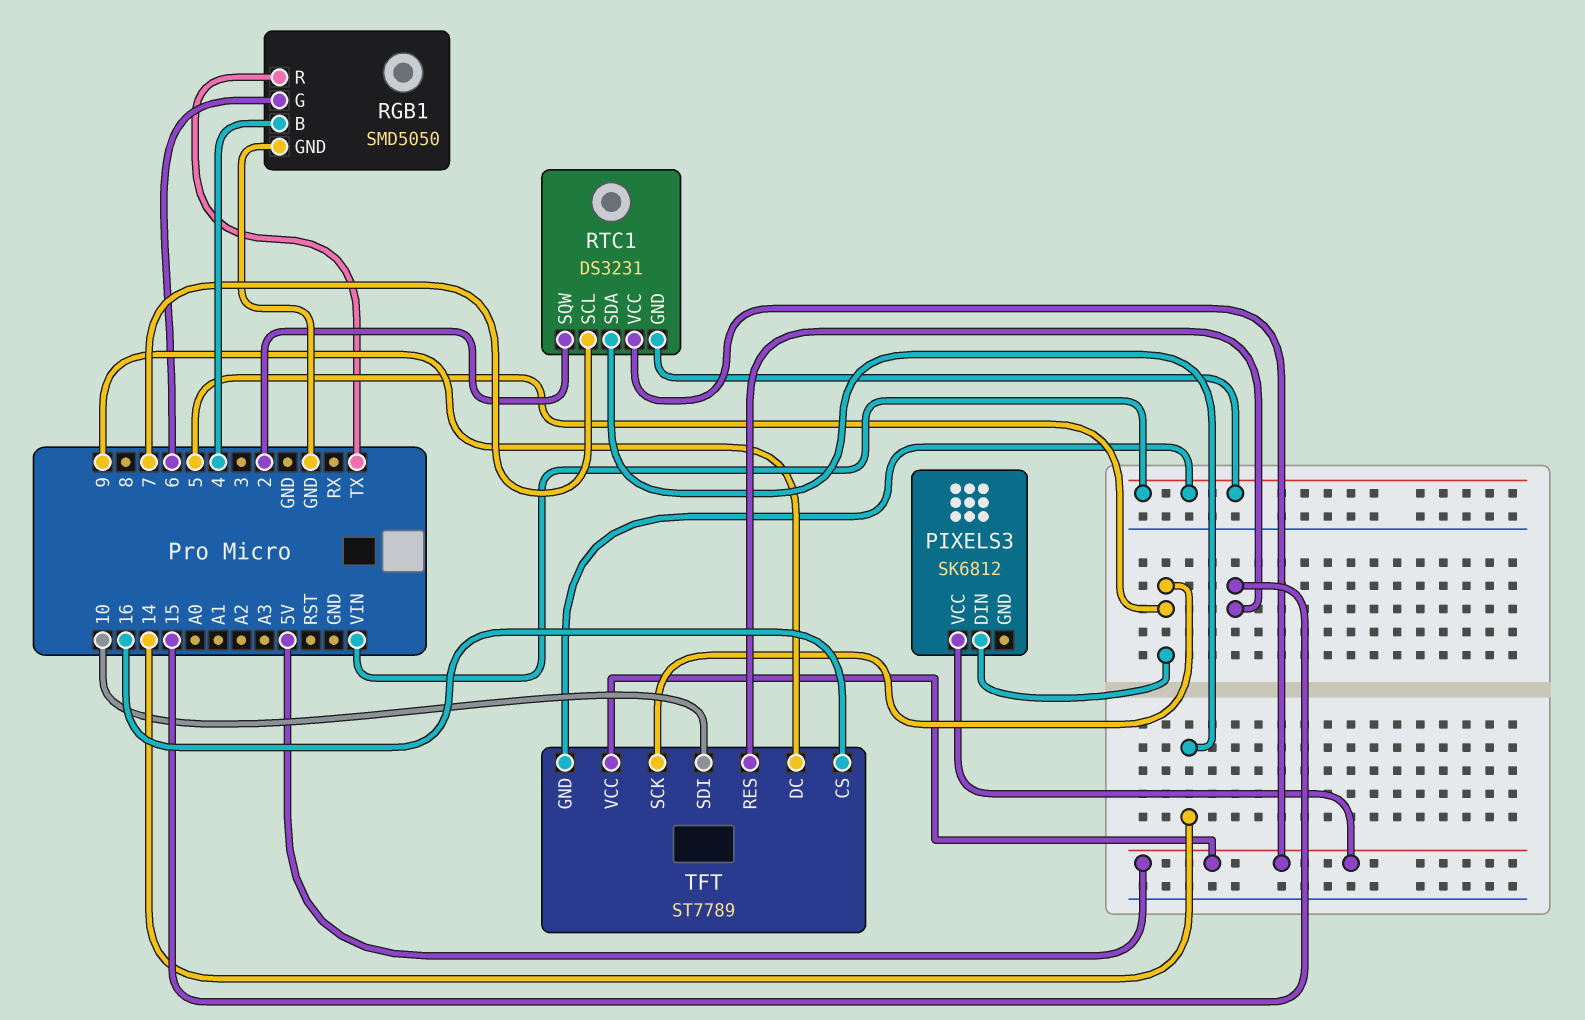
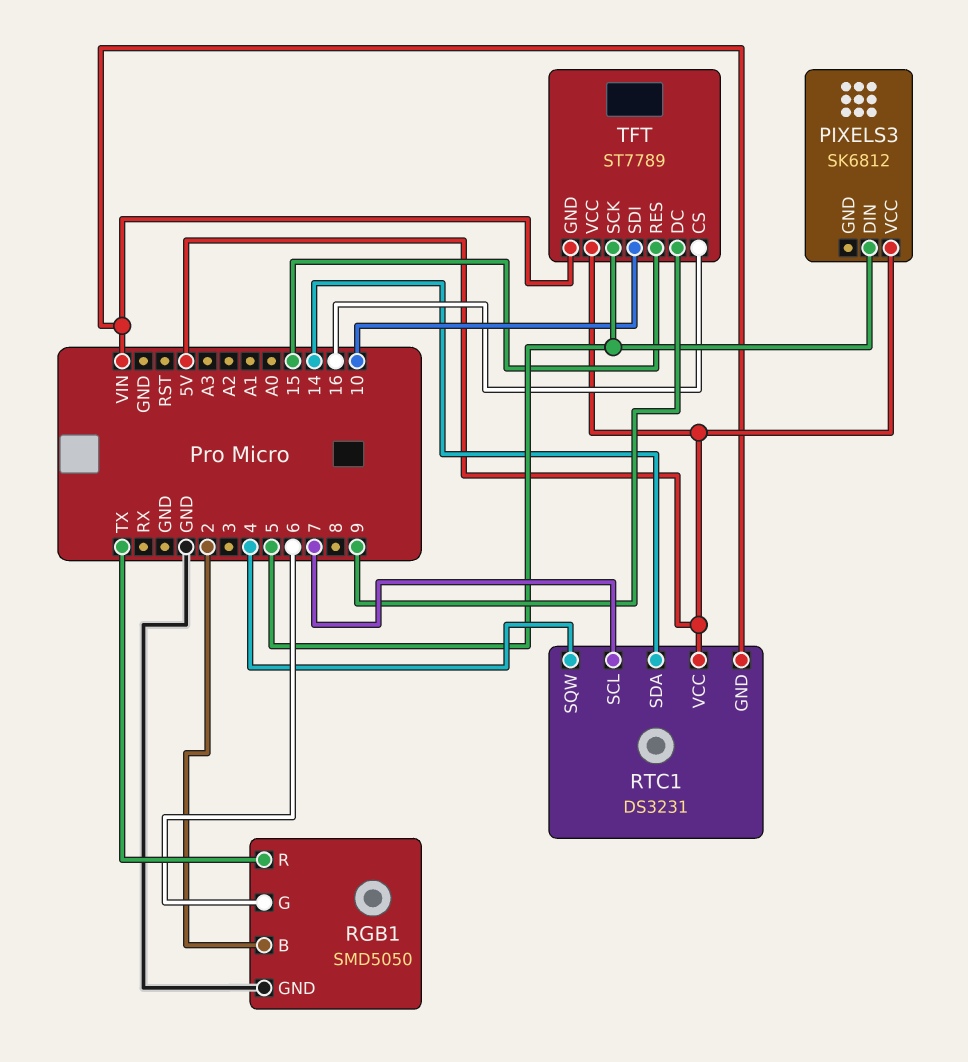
RGB1 pin B: 4 -> 2
RTC1 pin SQW: 2 -> 4

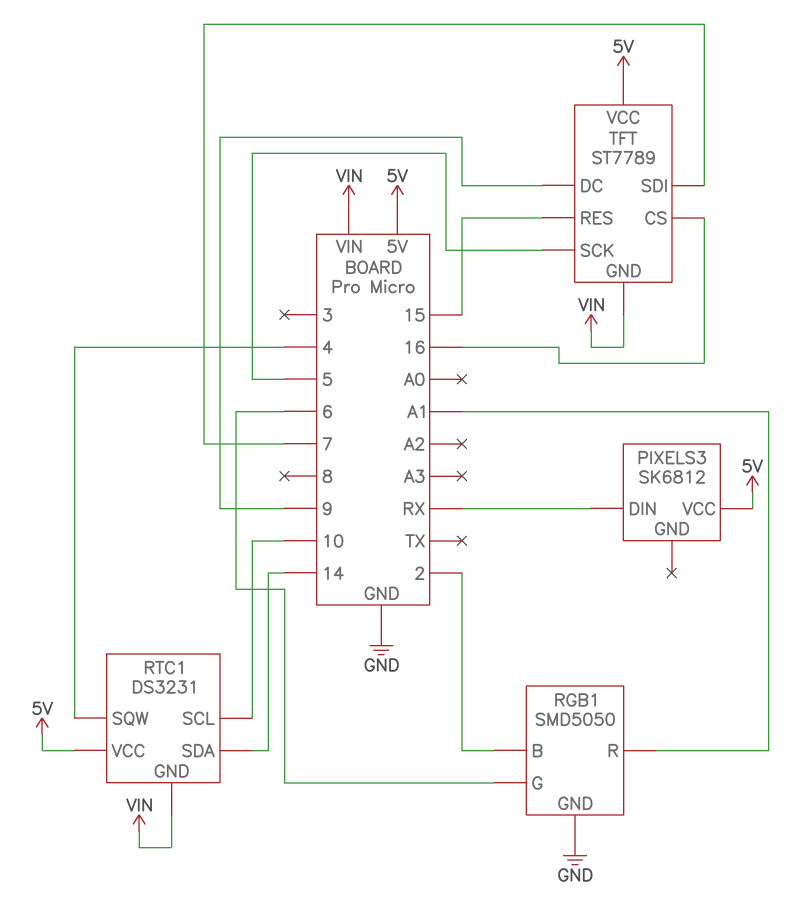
PIXELS3 pin DIN: 5 -> RX
RGB1 pin R: TX -> A1
RTC1 pin SCL: 7 -> 10
TFT pin SDI: 10 -> 7

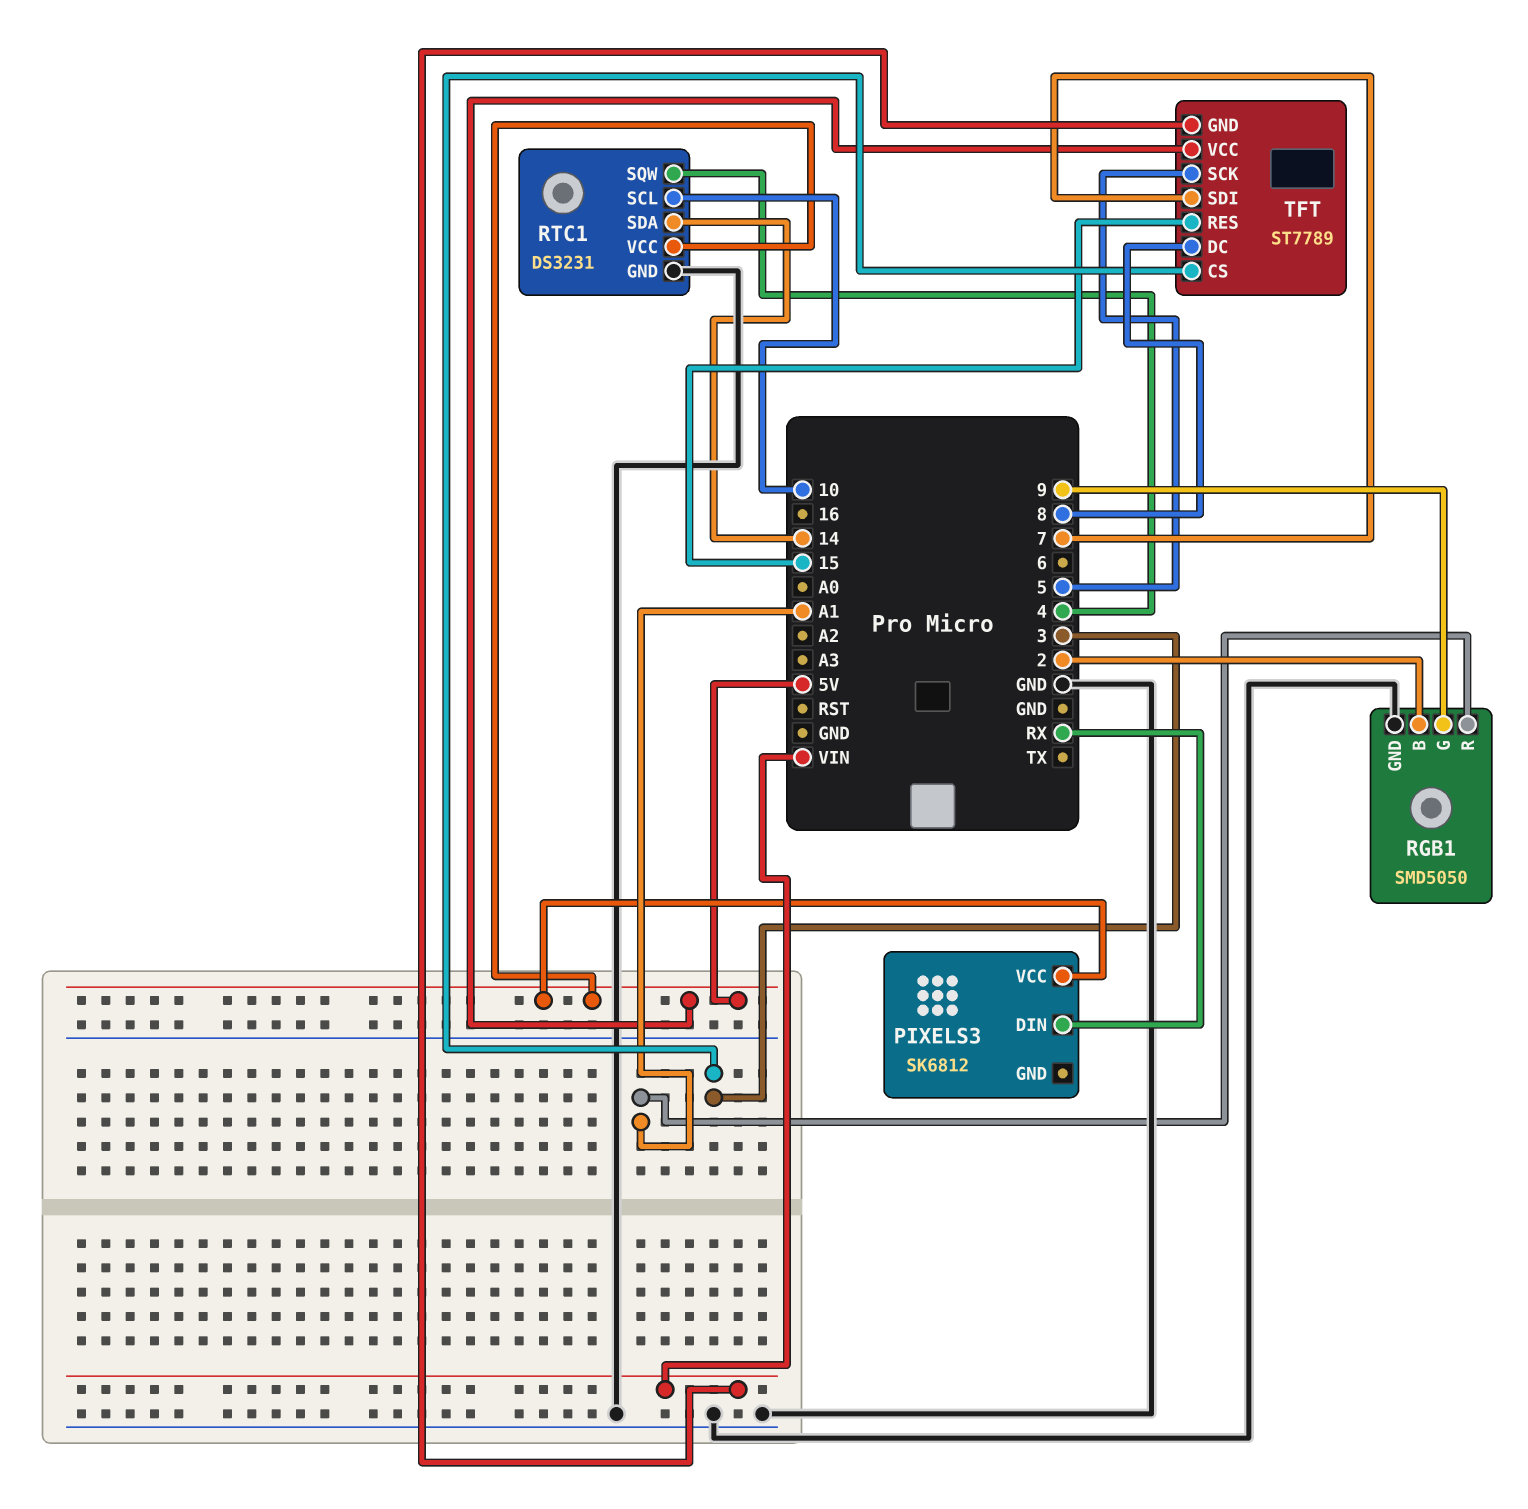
RGB1 pin G: 6 -> 9
RTC1 pin GND: VIN -> GND
TFT pin CS: 16 -> 3
TFT pin DC: 9 -> 8

